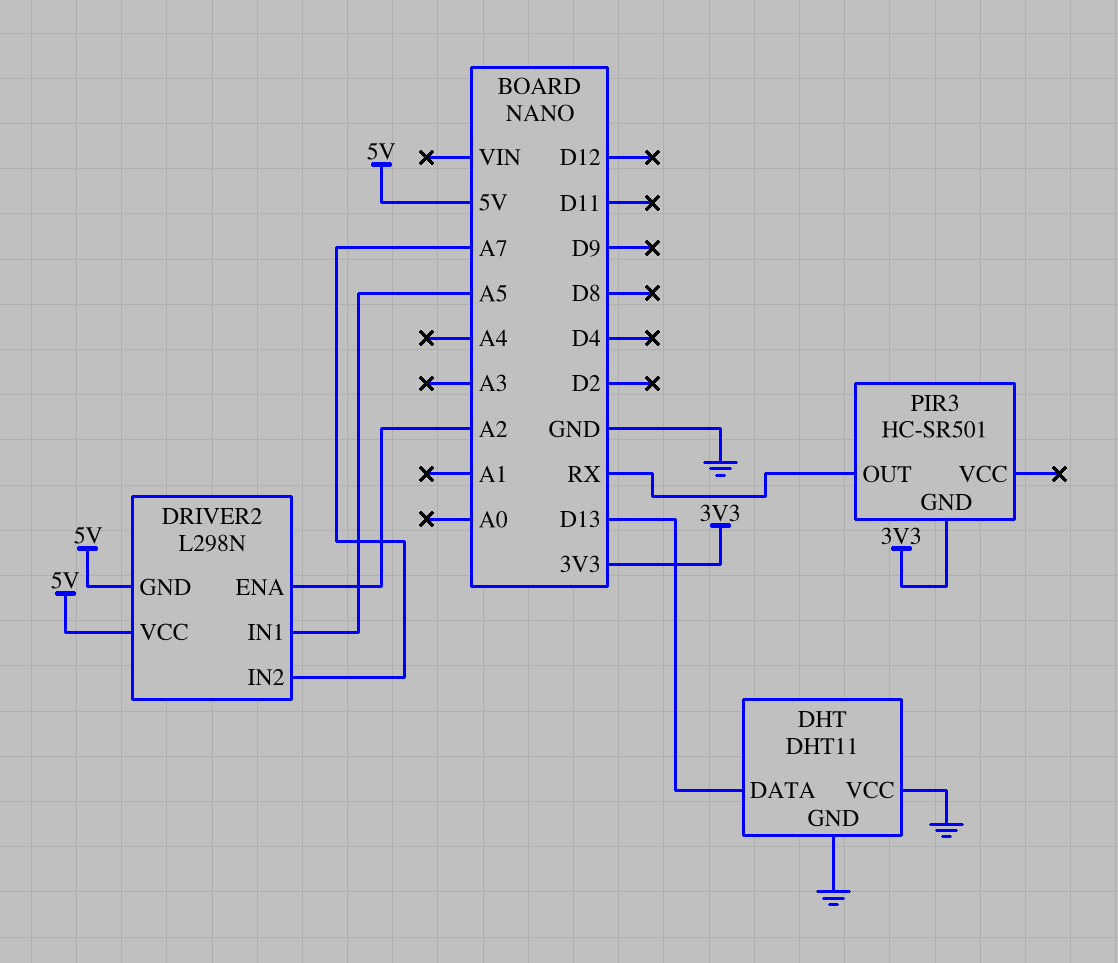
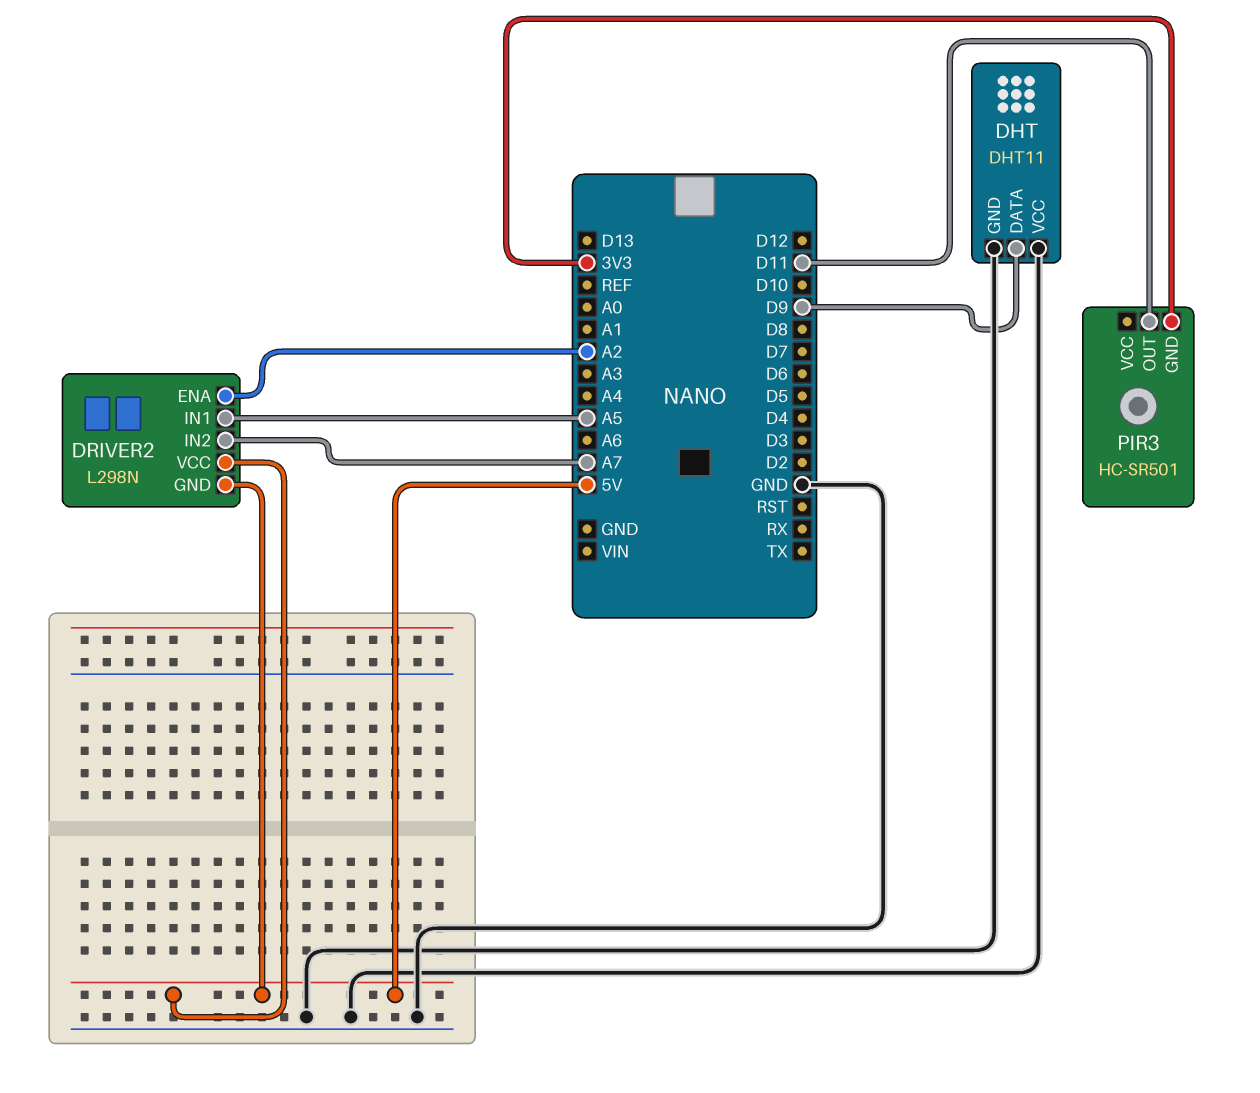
DHT pin DATA: D13 -> D9
PIR3 pin OUT: RX -> D11

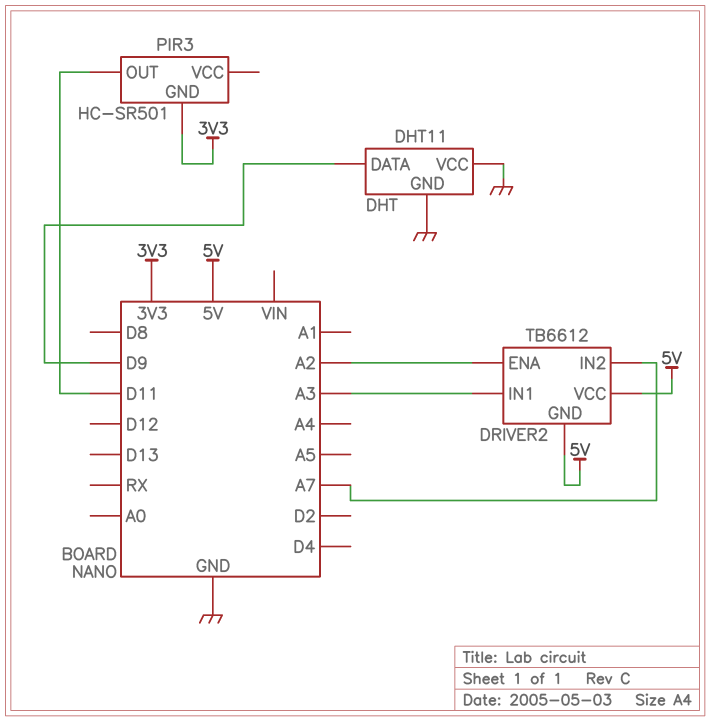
DRIVER2: L298N -> TB6612
DRIVER2 pin IN1: A5 -> A3

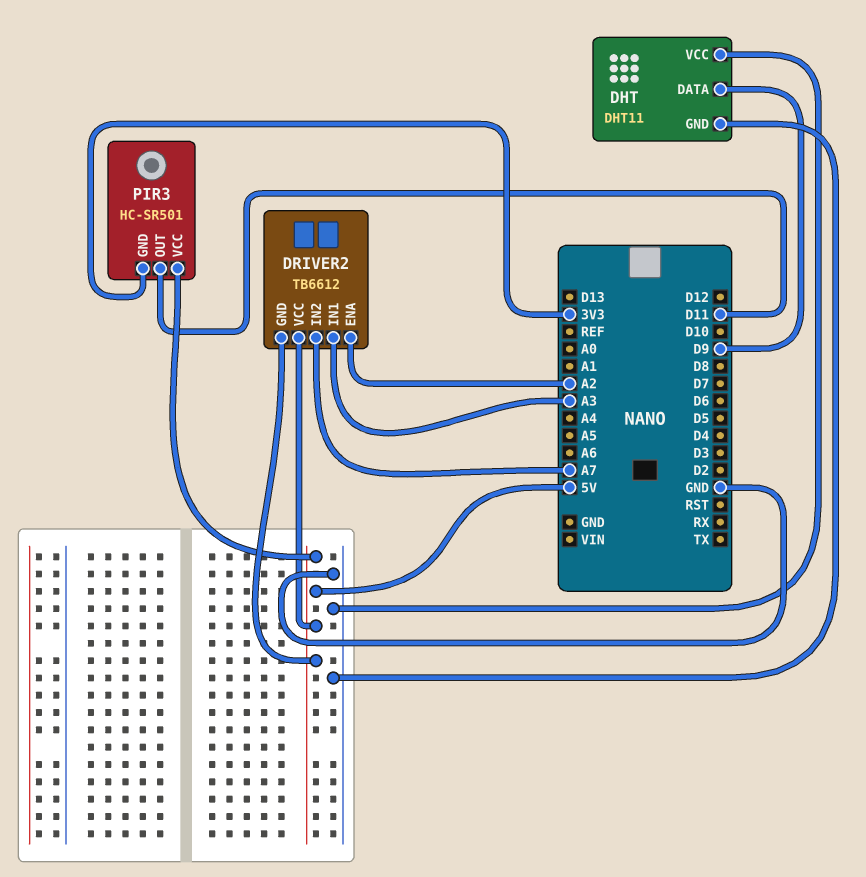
PIR3 pin VCC: none -> 5V

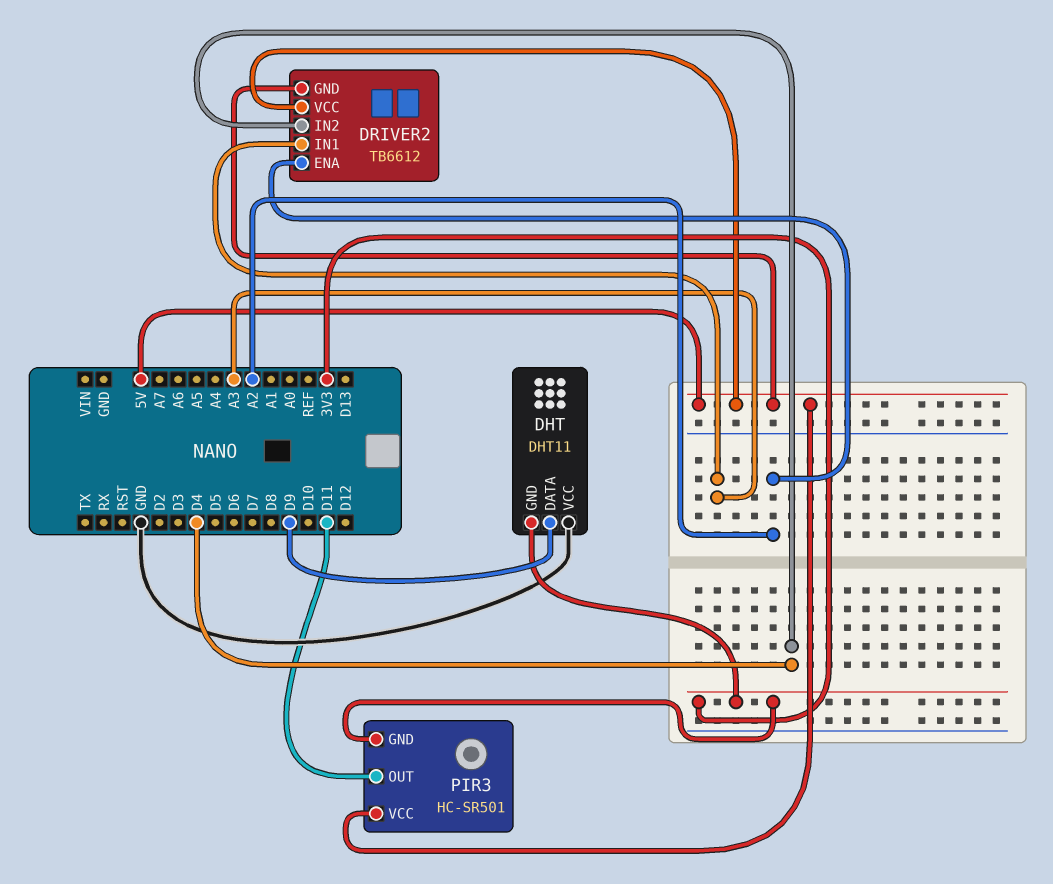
DHT pin GND: GND -> 3V3
DRIVER2 pin IN2: A7 -> D4

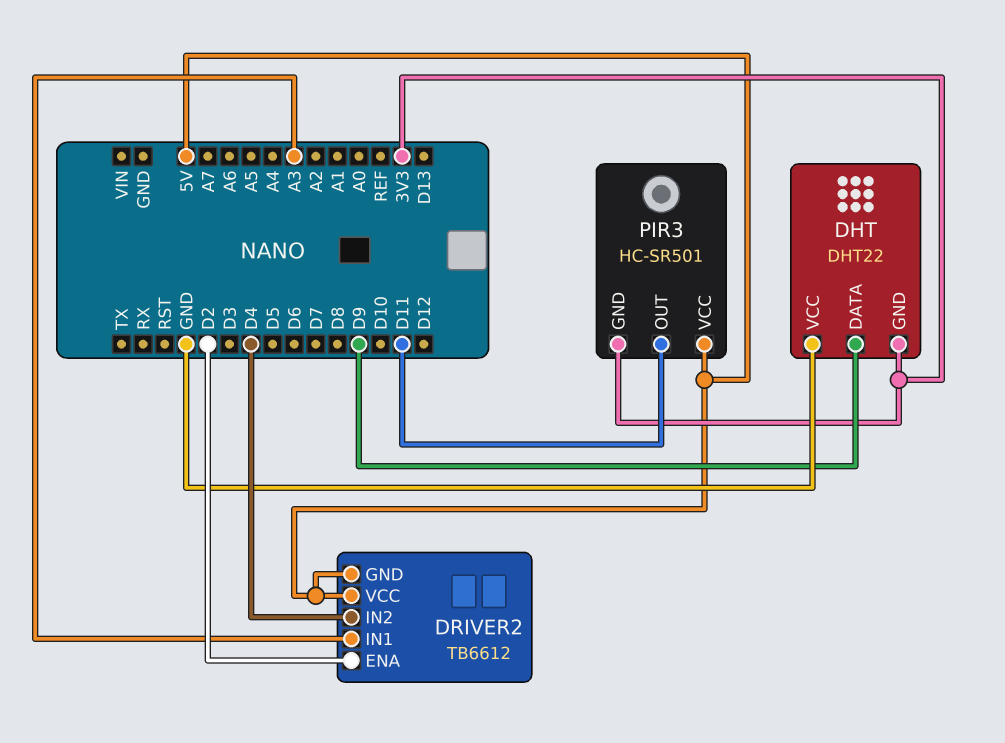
DHT: DHT11 -> DHT22
DRIVER2 pin ENA: A2 -> D2

